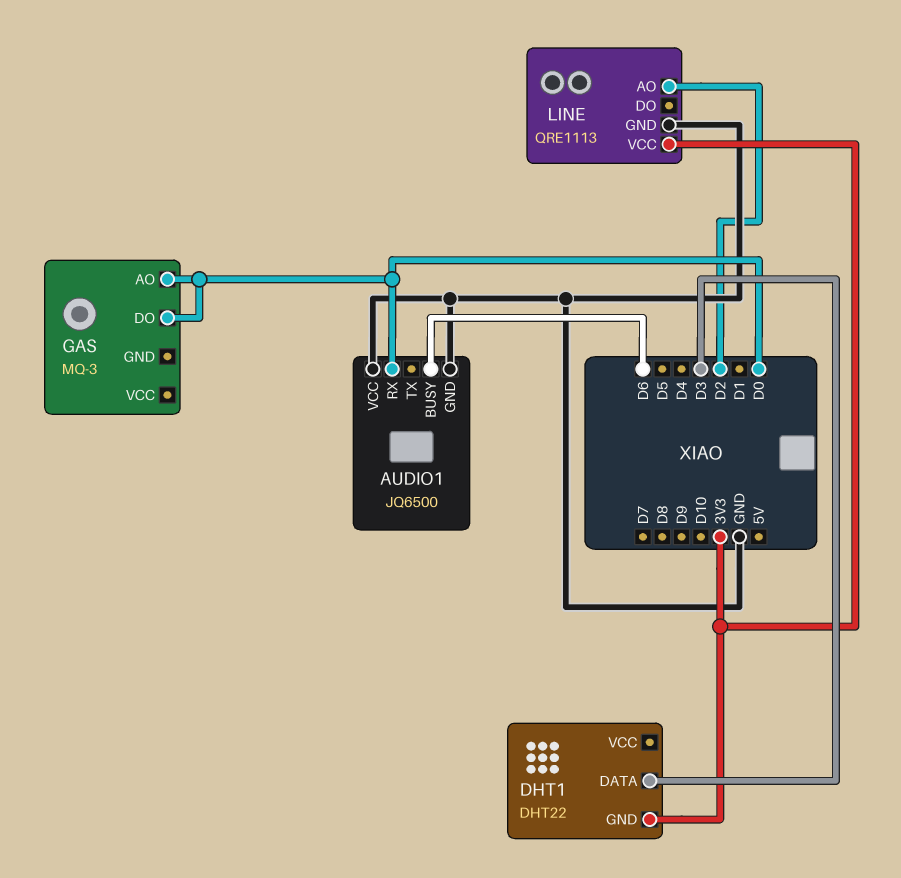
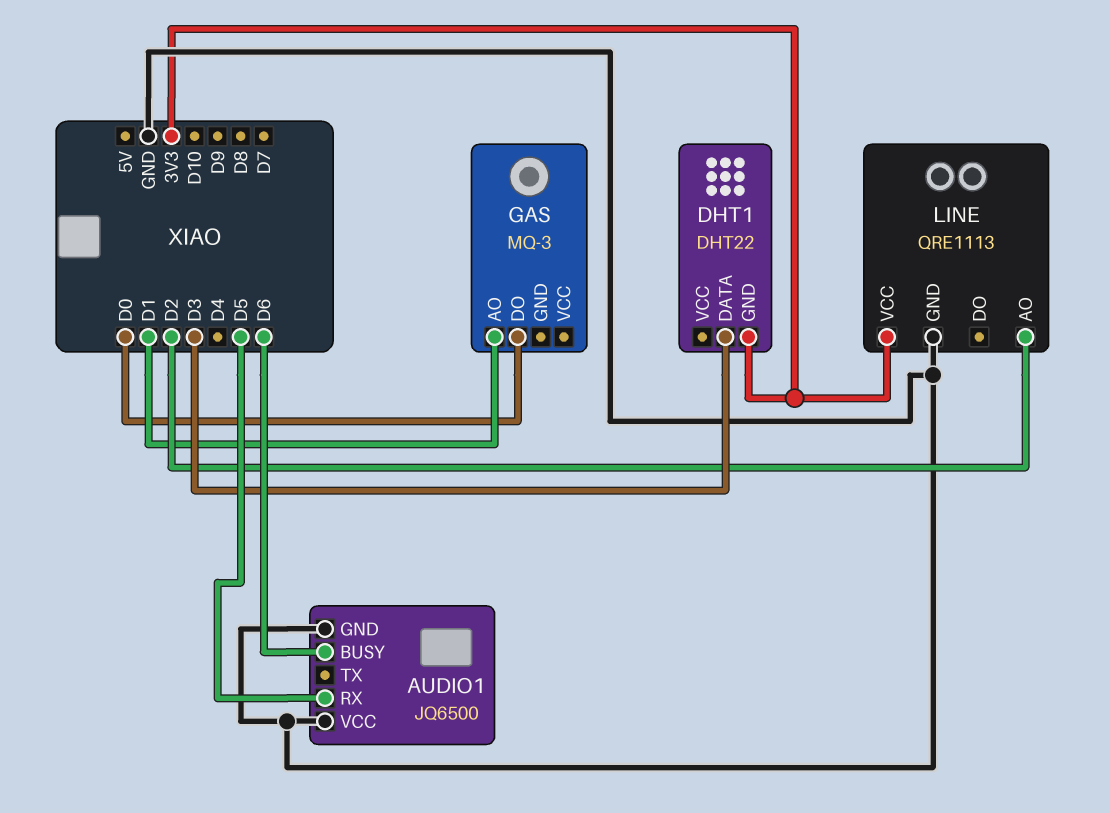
AUDIO1 pin RX: D0 -> D5
GAS pin AO: D0 -> D1

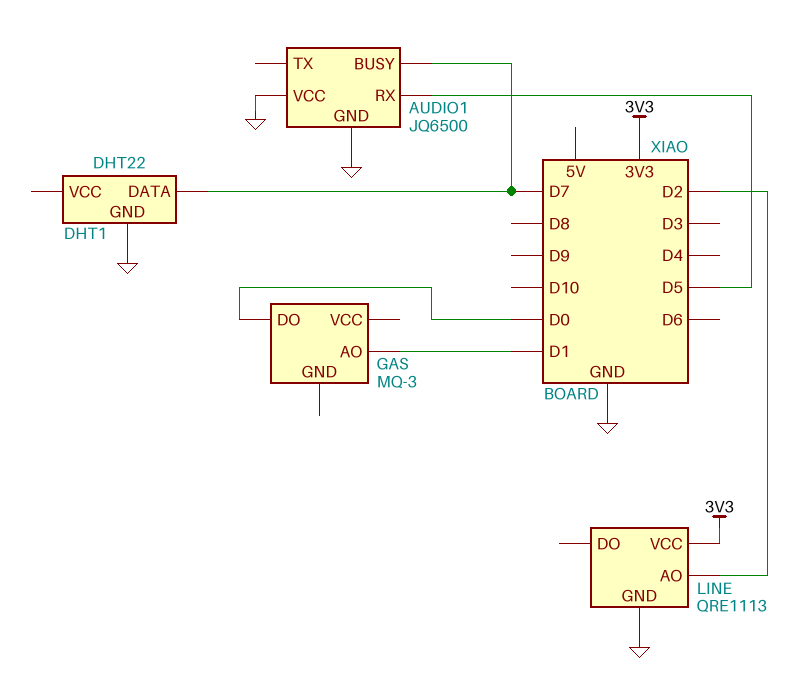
AUDIO1 pin BUSY: D6 -> D7
DHT1 pin DATA: D3 -> D7
DHT1 pin GND: 3V3 -> GND

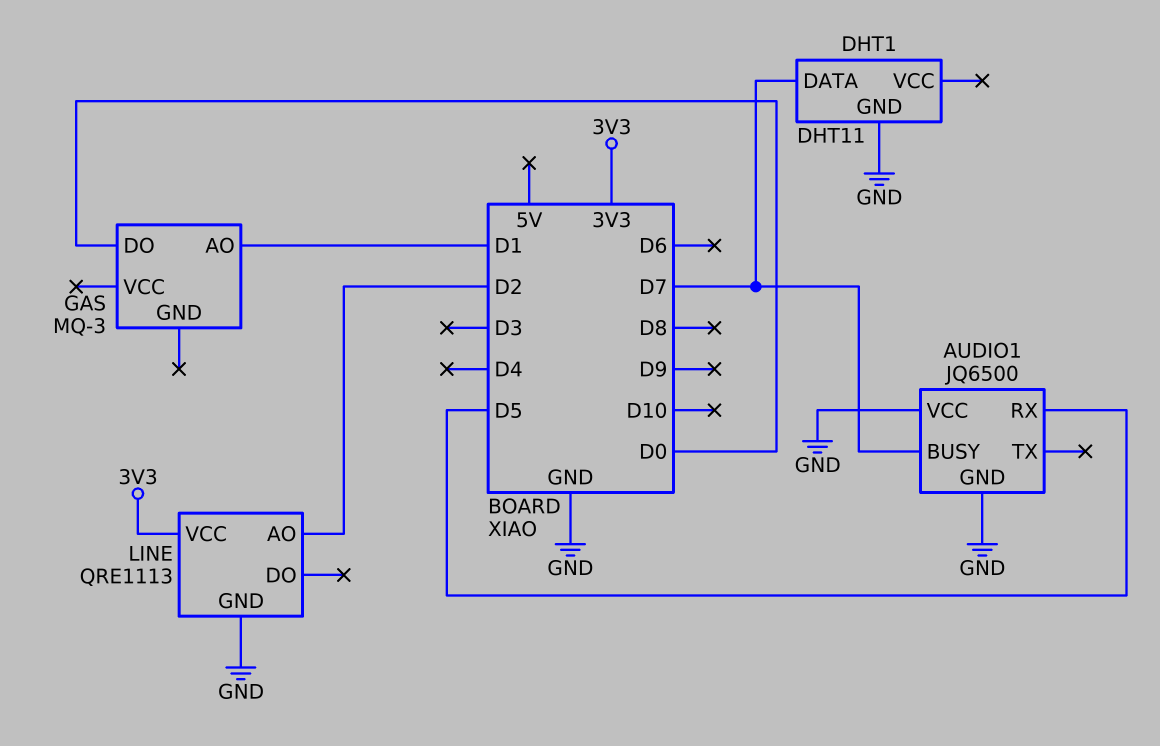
DHT1: DHT22 -> DHT11

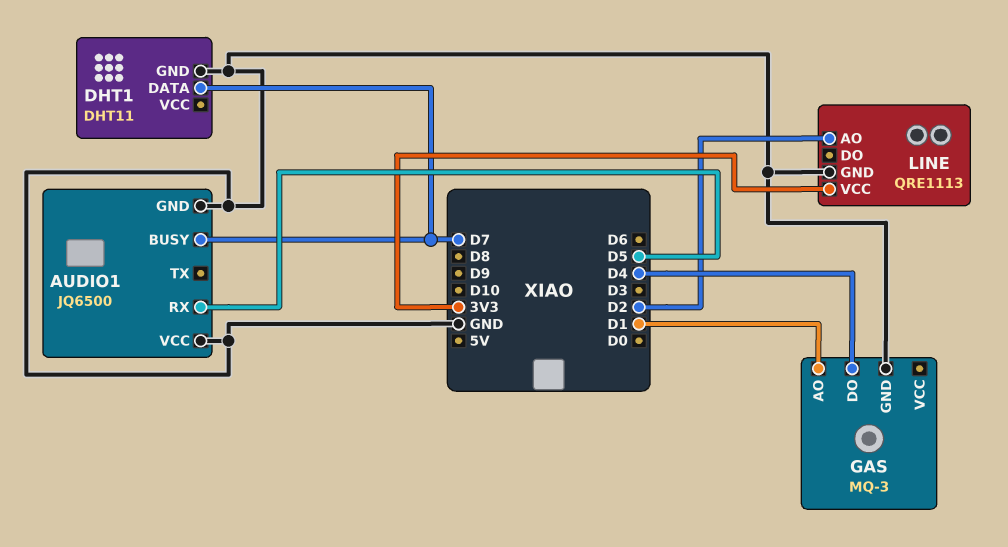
GAS pin DO: D0 -> D4
GAS pin GND: none -> GND

